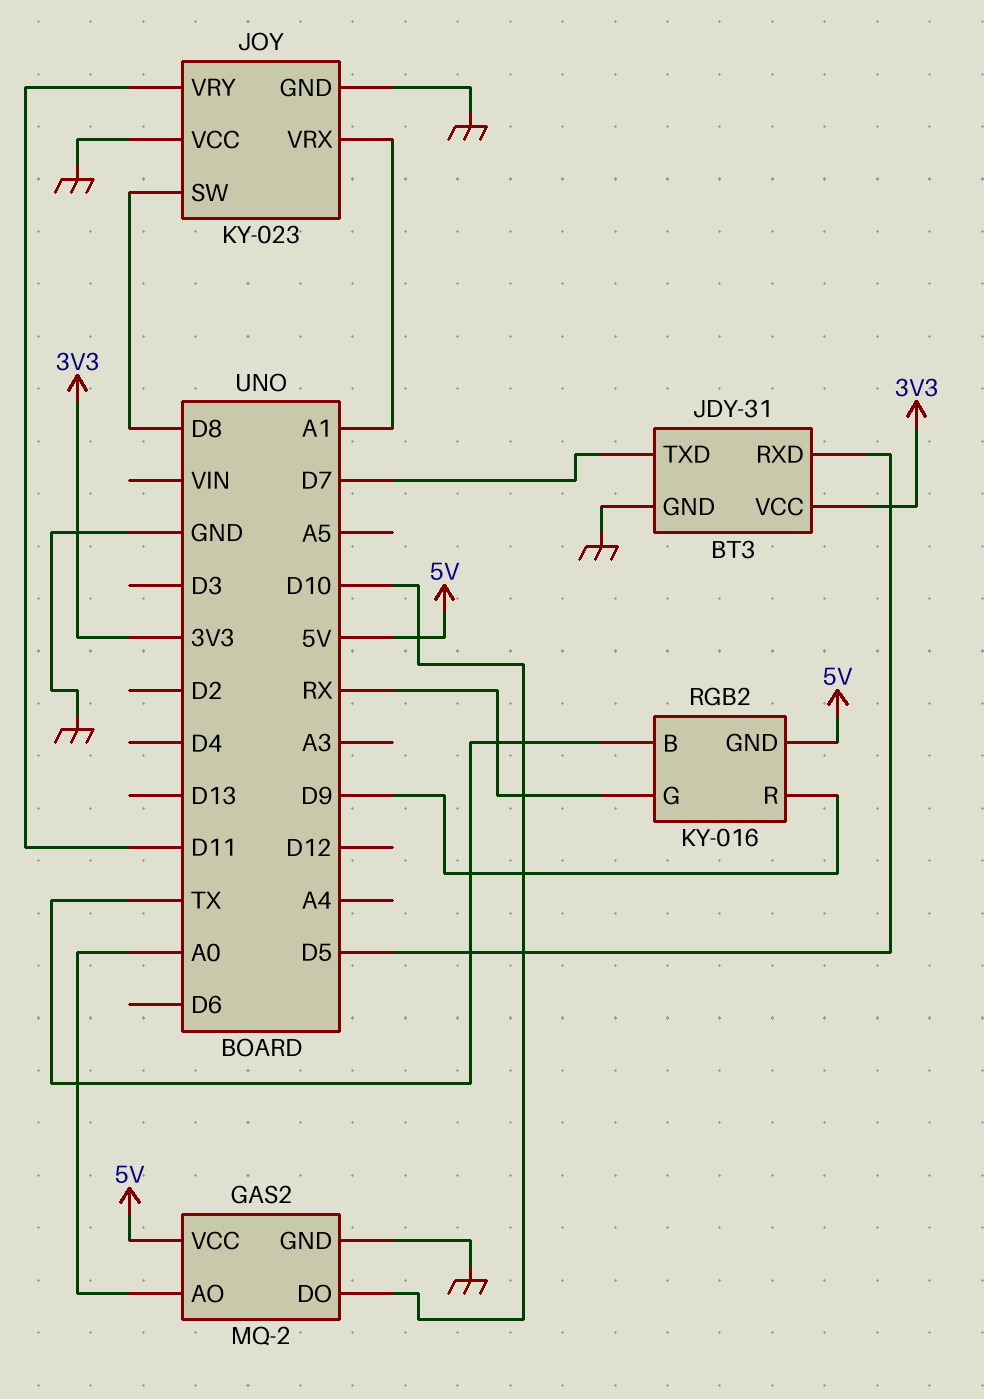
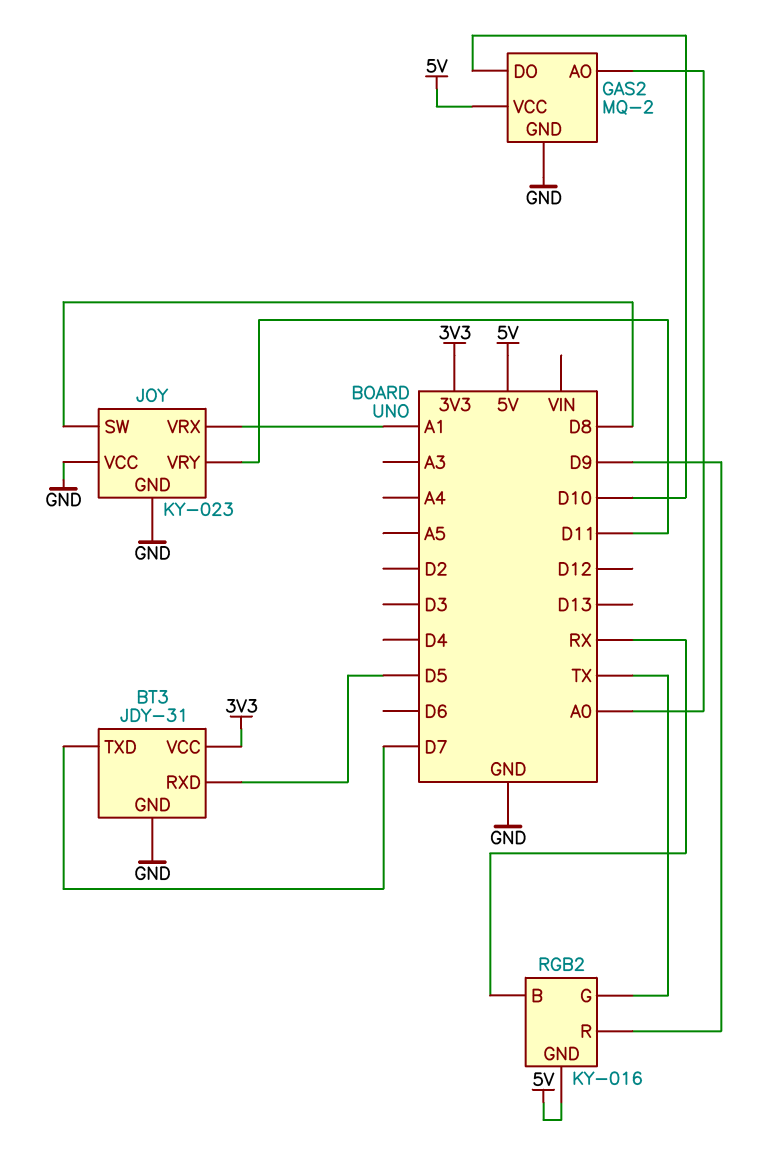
RGB2 pin B: TX -> RX
RGB2 pin G: RX -> TX

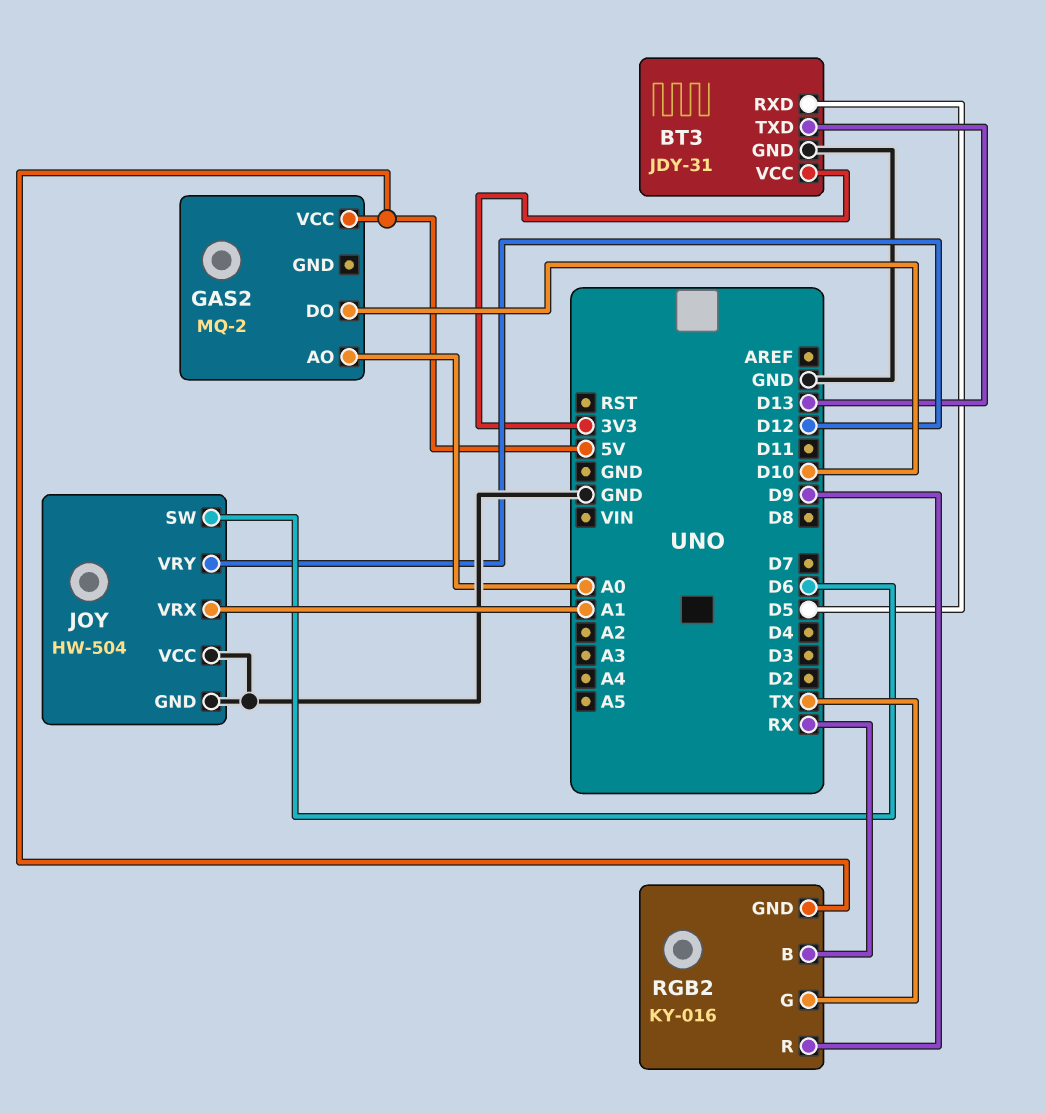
BT3 pin TXD: D7 -> D13
GAS2 pin GND: GND -> none
JOY: KY-023 -> HW-504
JOY pin SW: D8 -> D6
JOY pin VRY: D11 -> D12

